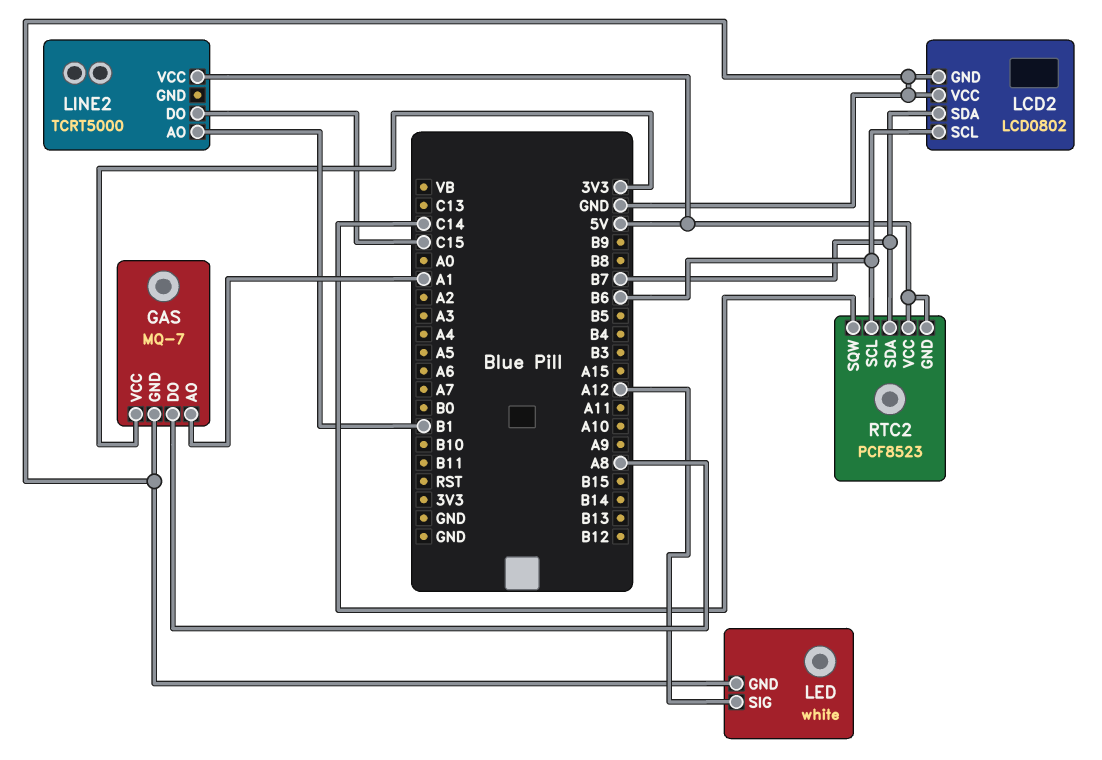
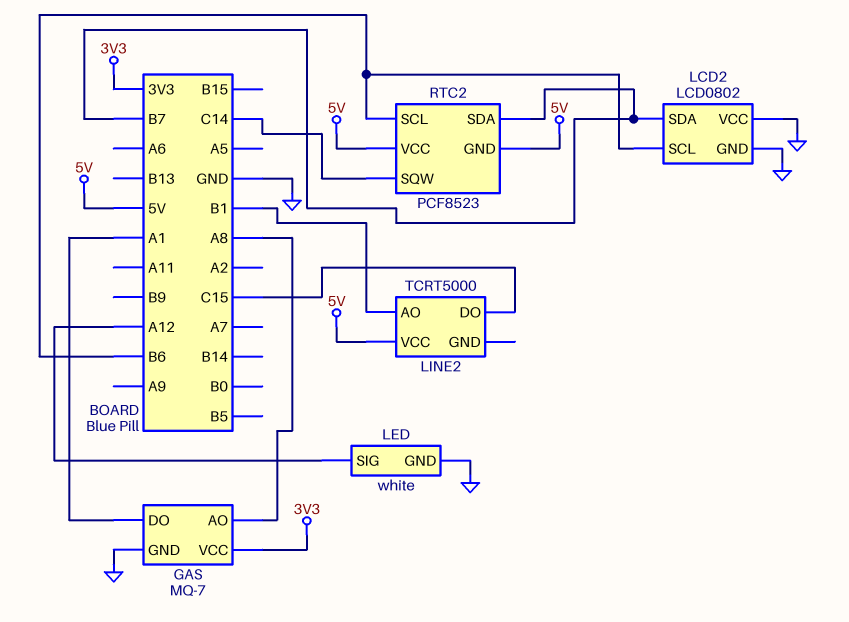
GAS pin AO: A1 -> A8
GAS pin DO: A8 -> A1

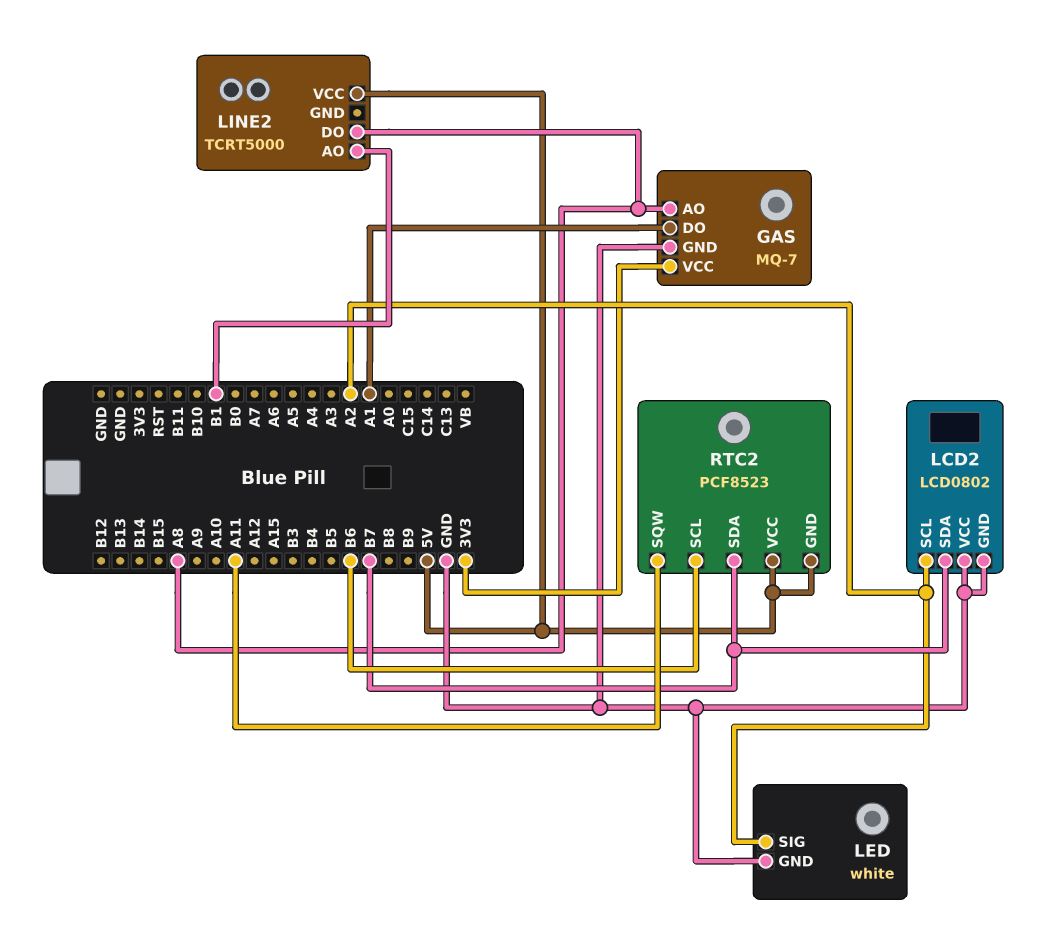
LCD2 pin SCL: B6 -> A2
LED pin SIG: A12 -> A2
LINE2 pin DO: C15 -> A8
RTC2 pin SQW: C14 -> A11

